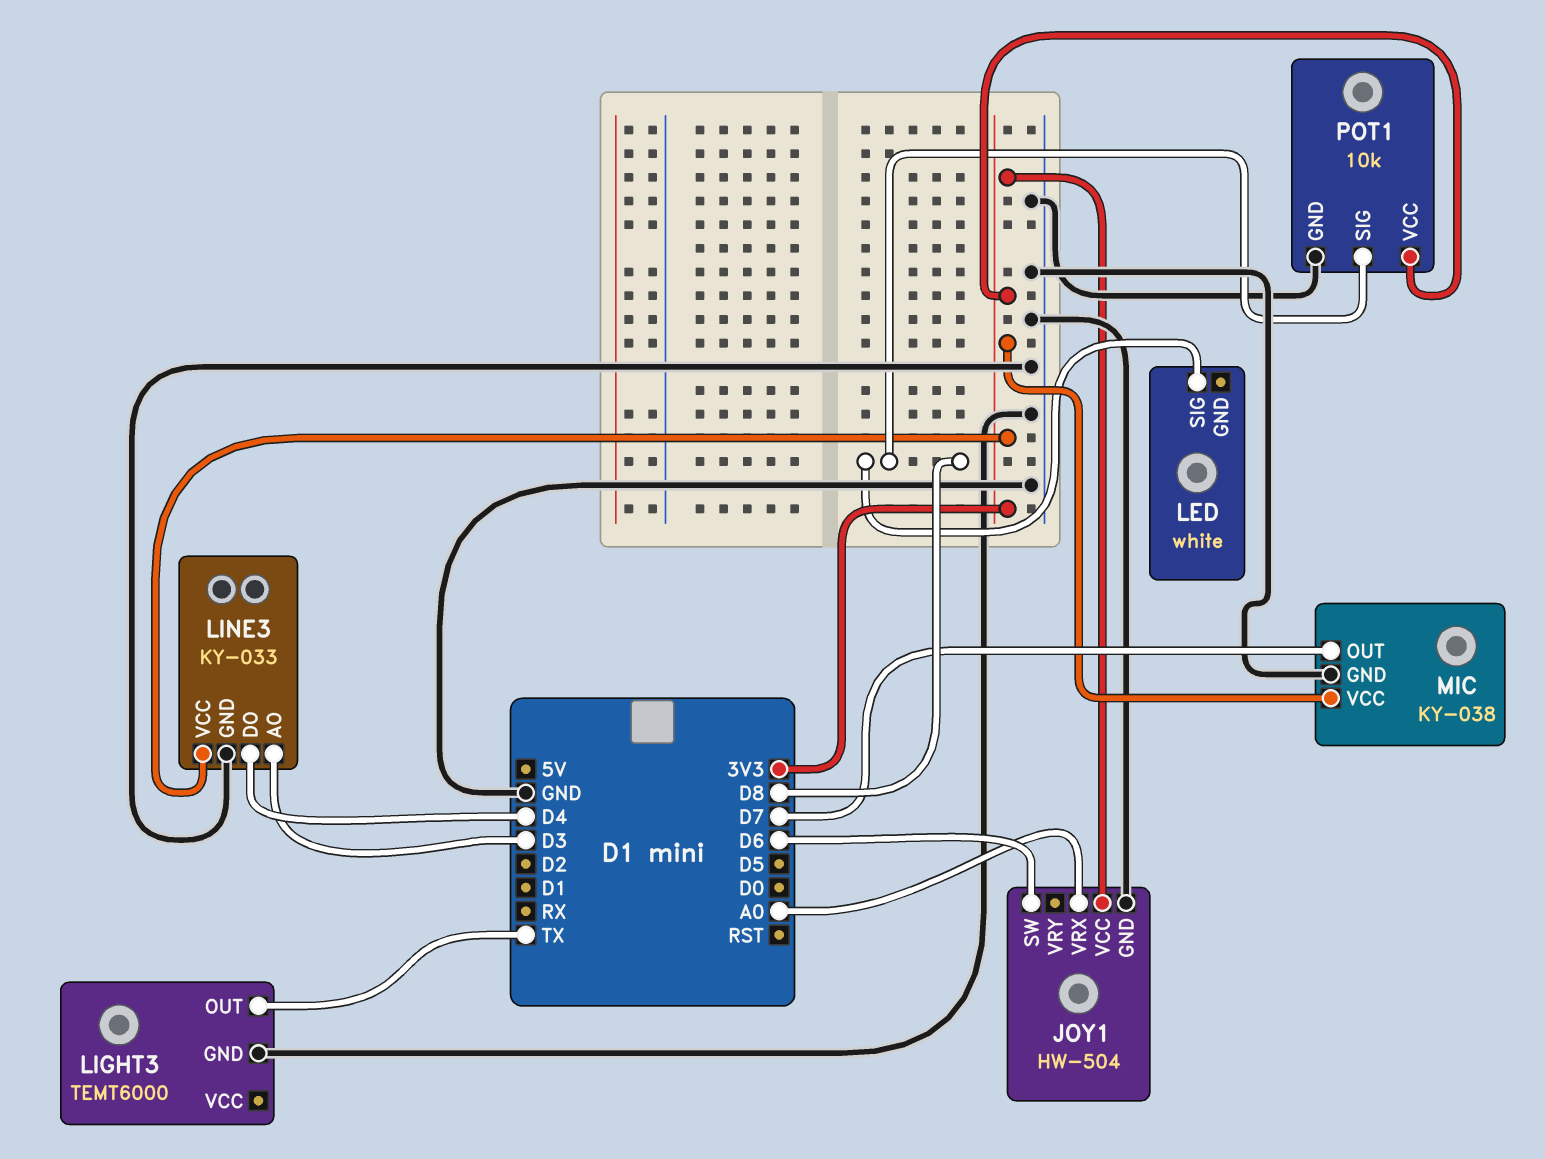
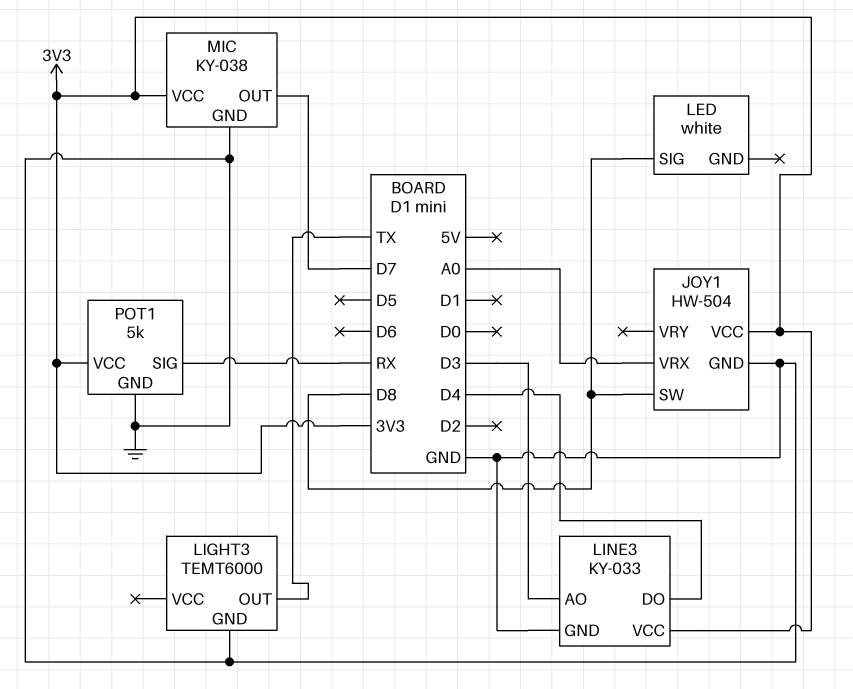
JOY1 pin SW: D6 -> D8
POT1: 10k -> 5k
POT1 pin SIG: D8 -> RX

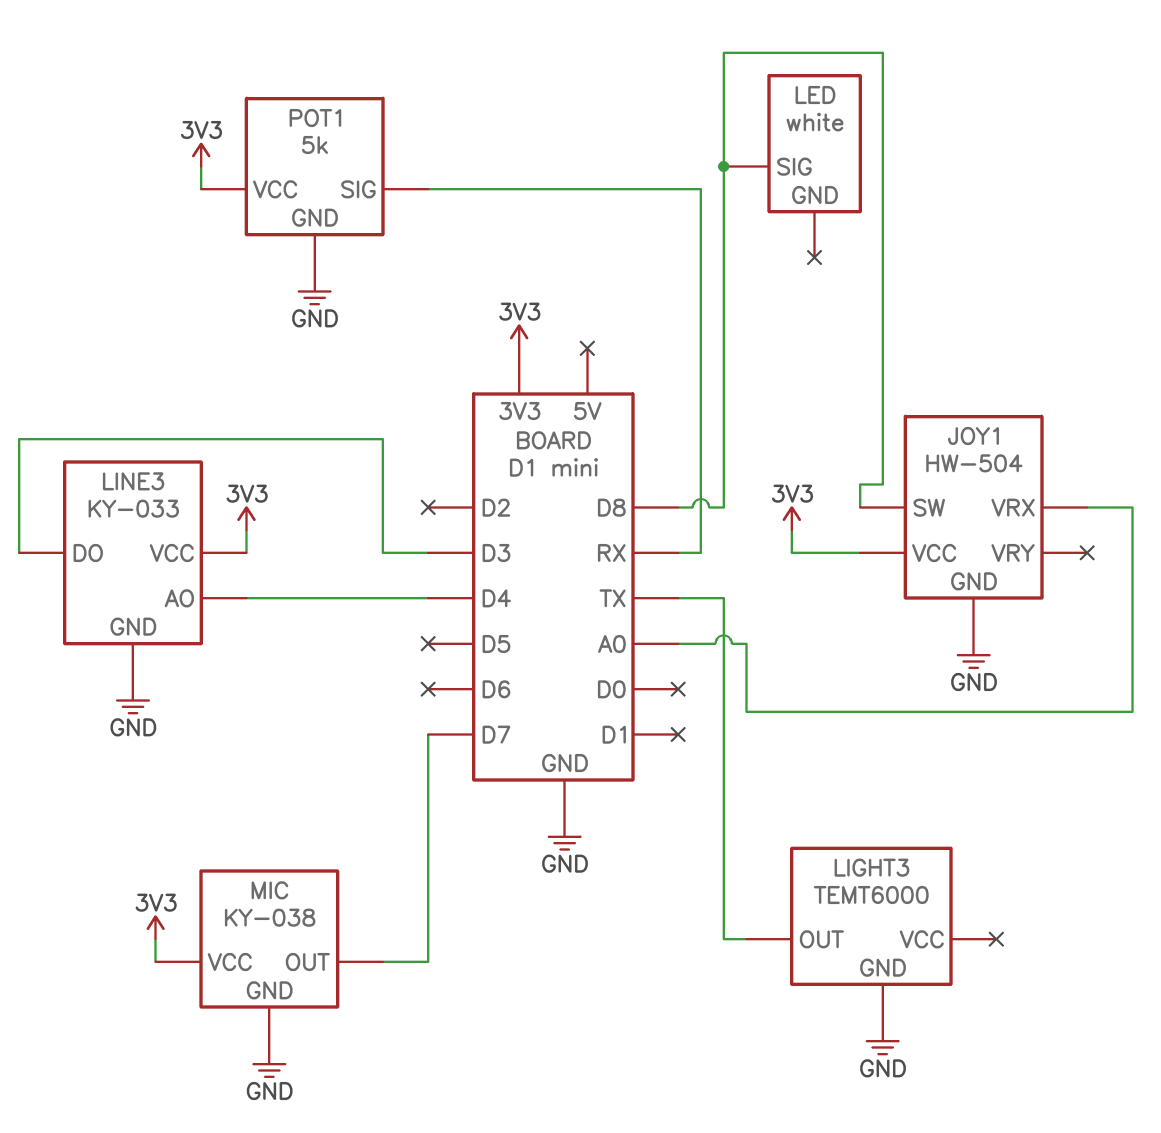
LINE3 pin AO: D3 -> D4
LINE3 pin DO: D4 -> D3

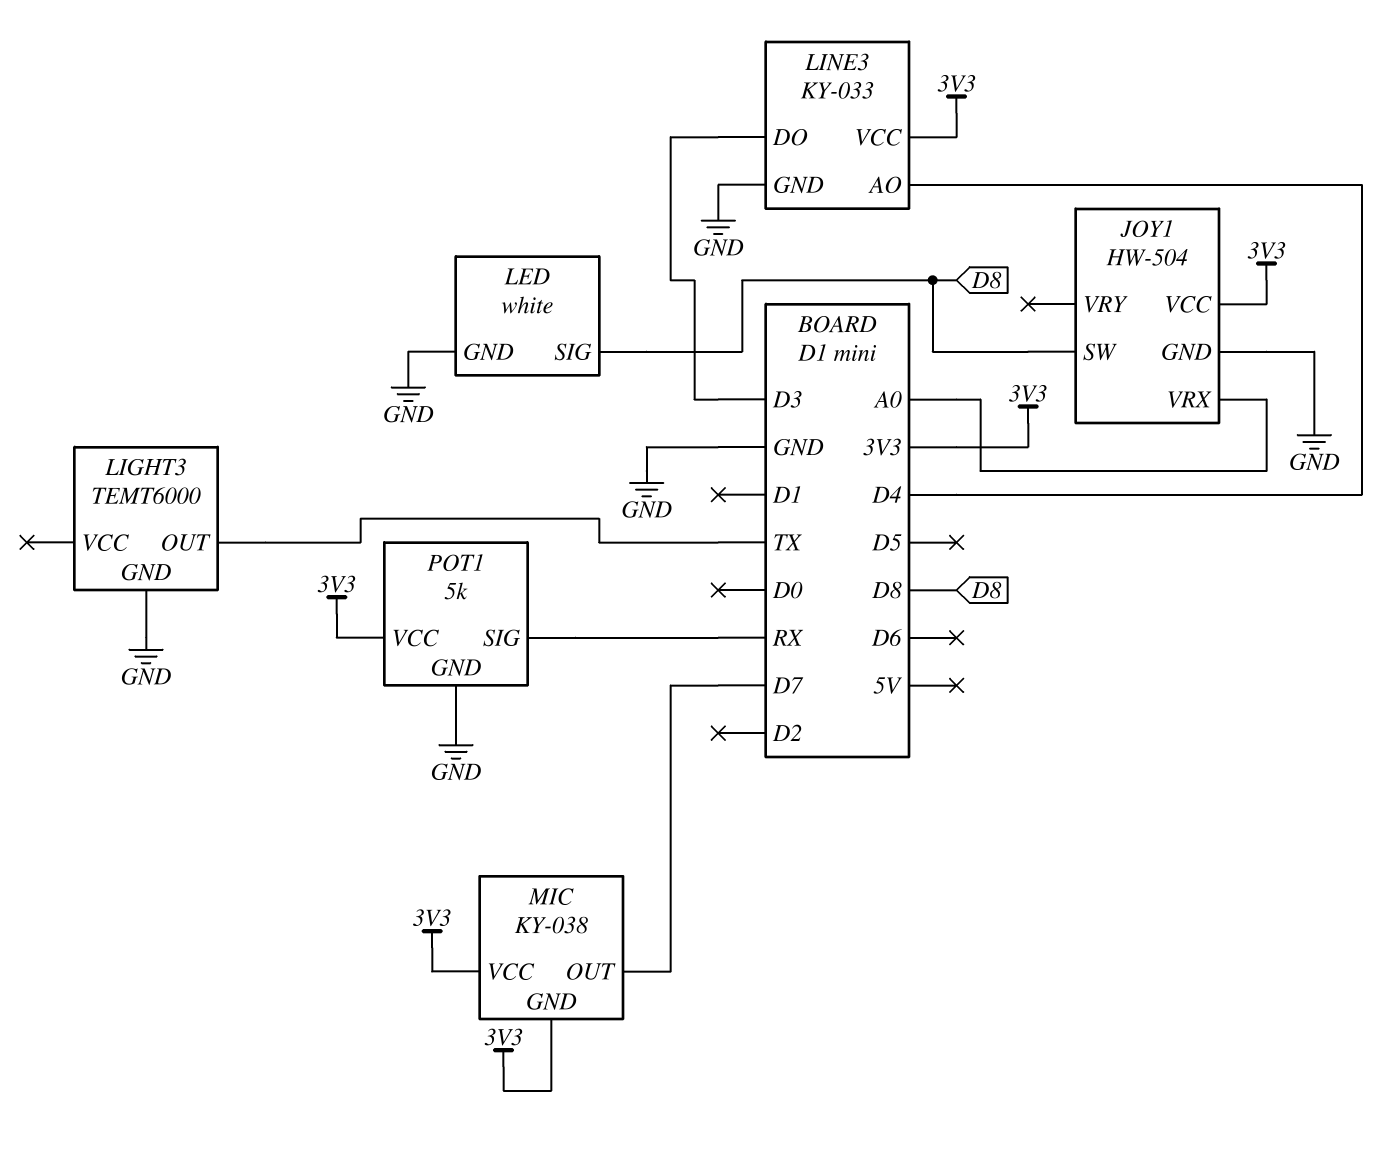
LED pin GND: none -> GND
MIC pin GND: GND -> 3V3

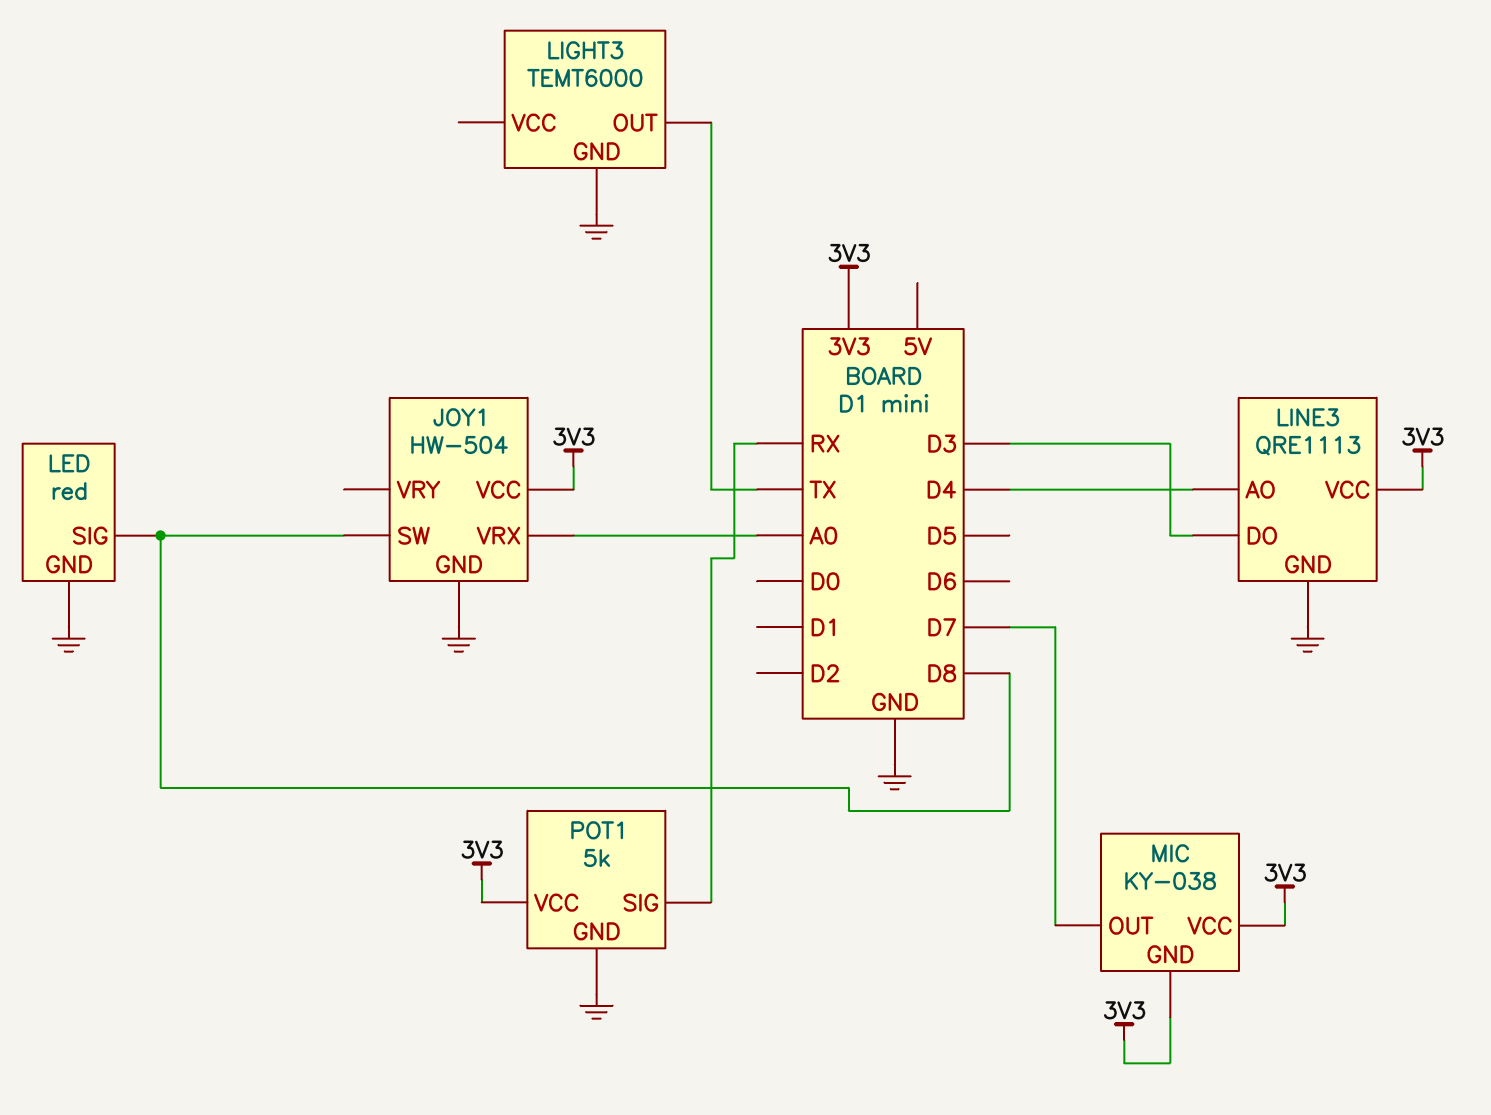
LED: white -> red
LINE3: KY-033 -> QRE1113

